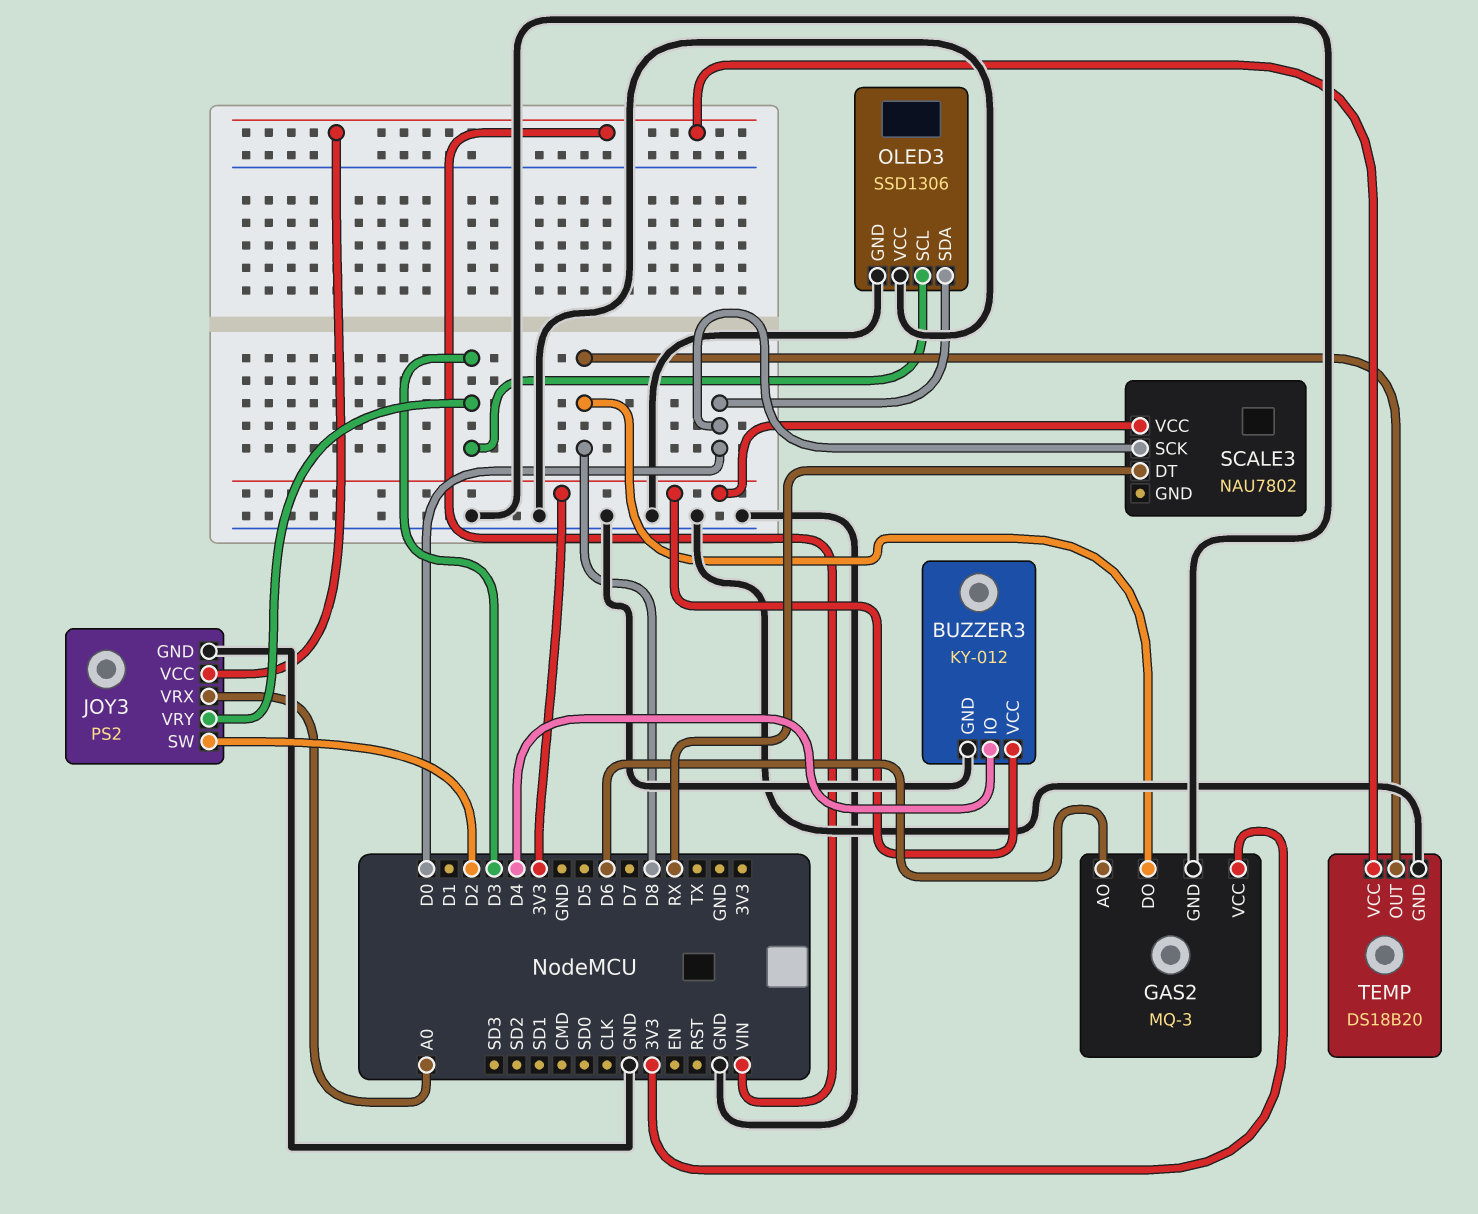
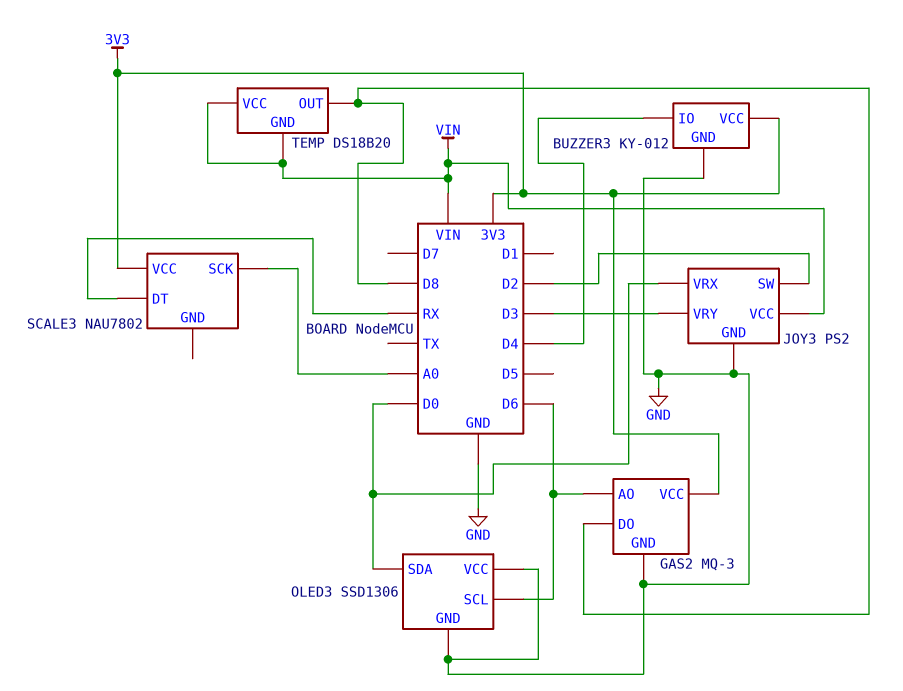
JOY3 pin VRX: A0 -> D0
OLED3 pin SCL: D3 -> D6
SCALE3 pin SCK: D0 -> A0
TEMP pin GND: GND -> VIN

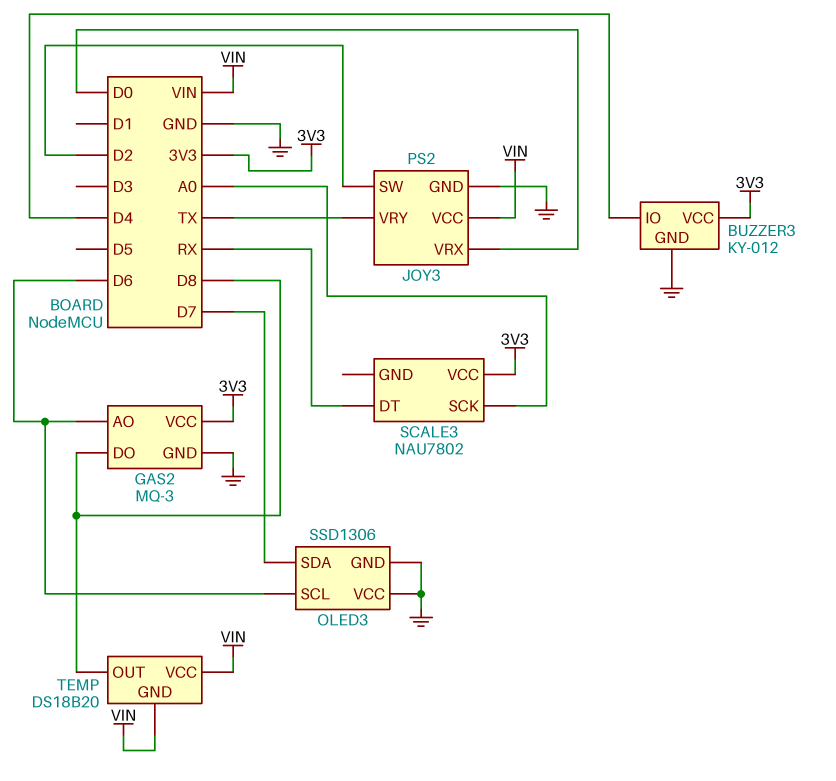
JOY3 pin VRY: D3 -> TX
OLED3 pin SDA: D0 -> D7

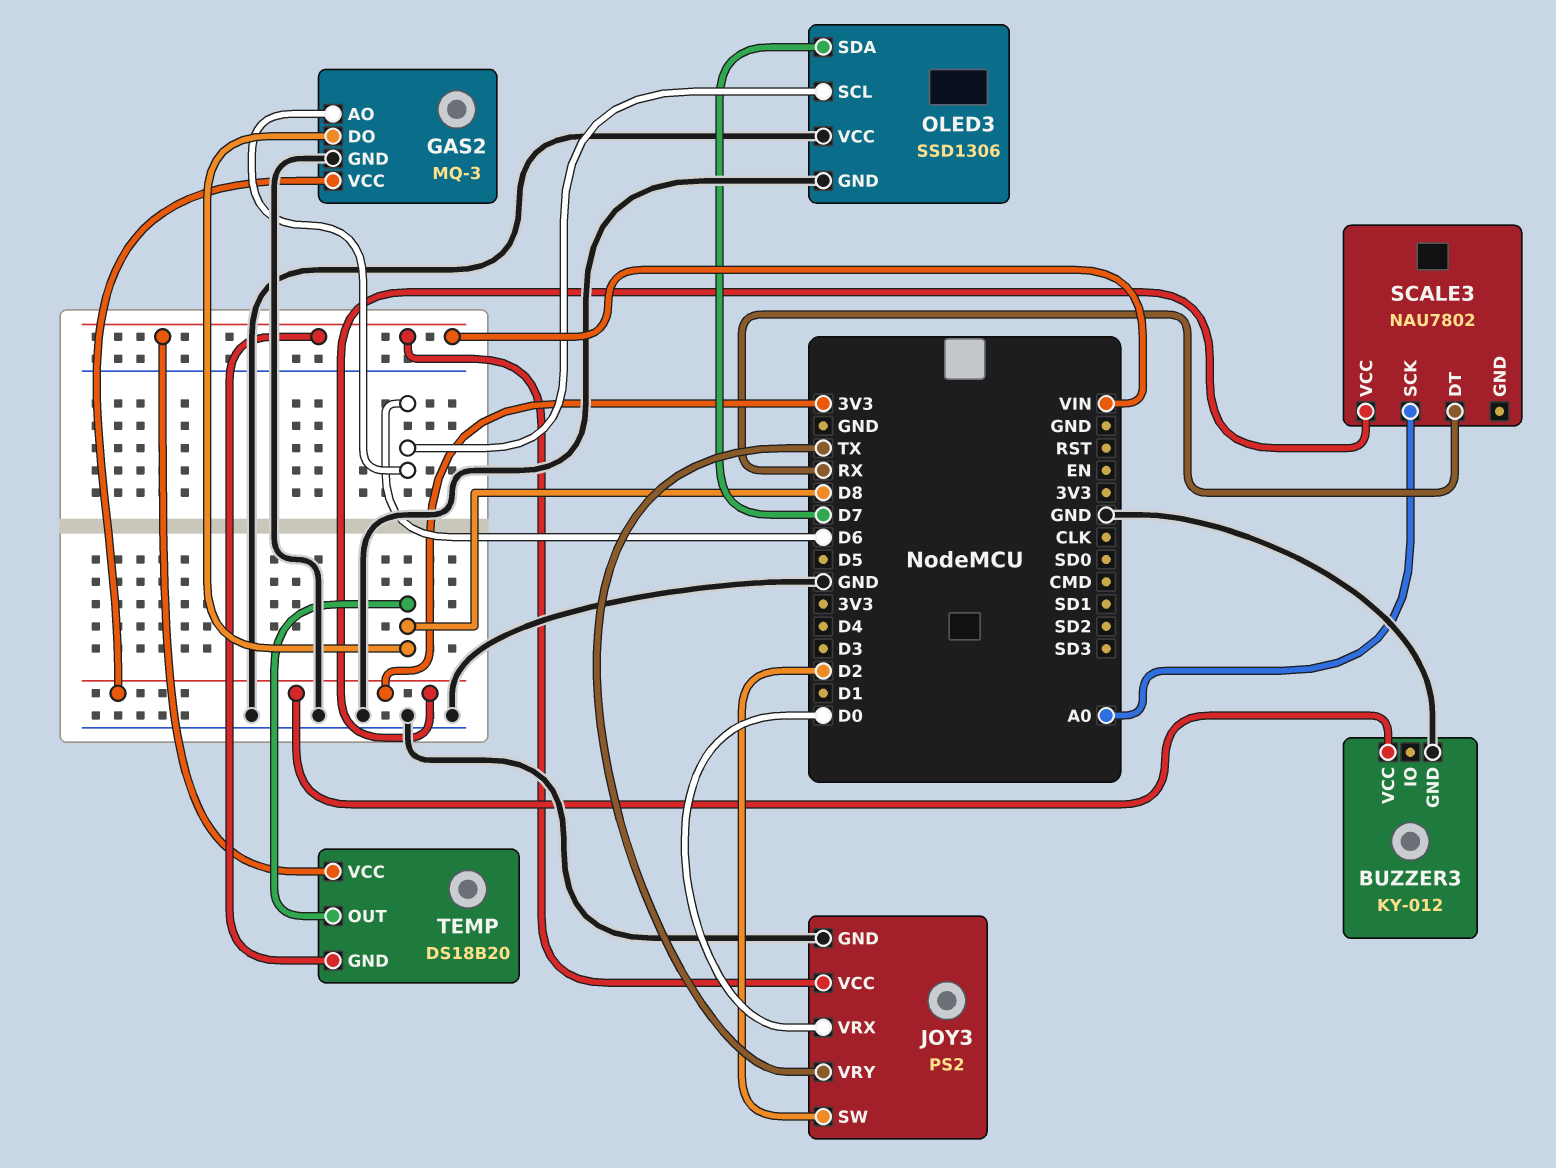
BUZZER3 pin IO: D4 -> none

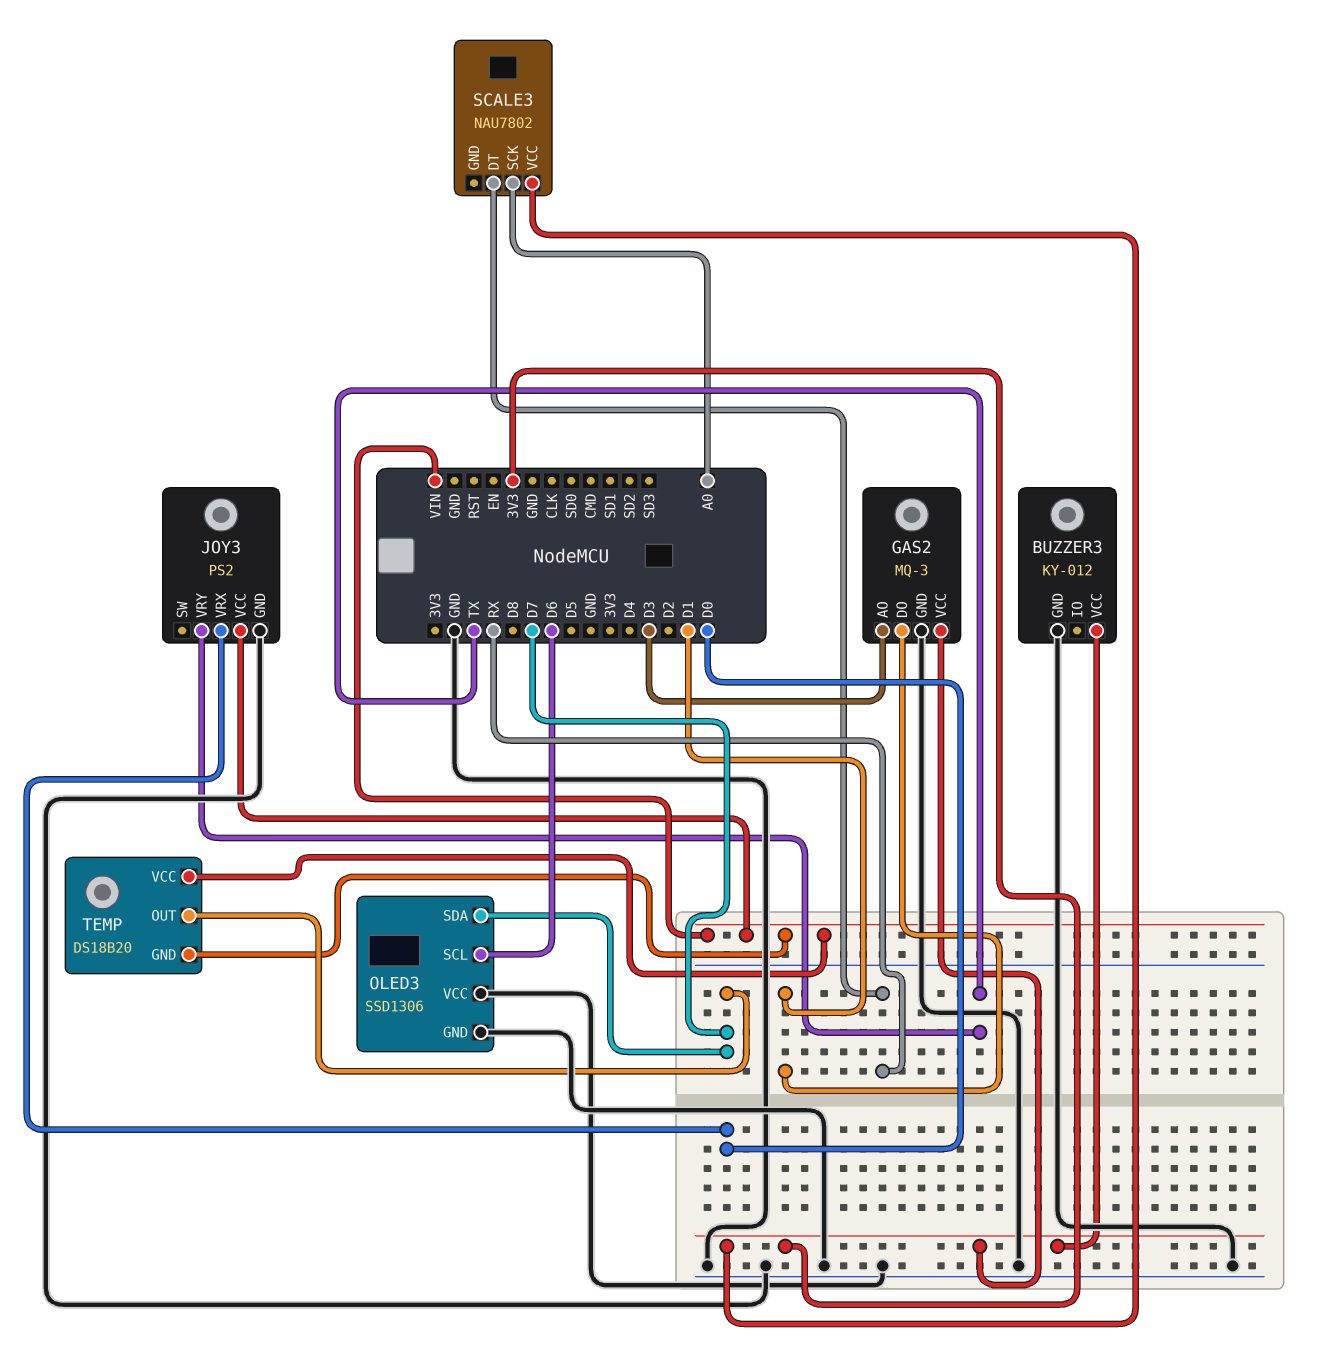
GAS2 pin AO: D6 -> D3
GAS2 pin DO: D8 -> D1
JOY3 pin SW: D2 -> none
TEMP pin OUT: D8 -> D7

